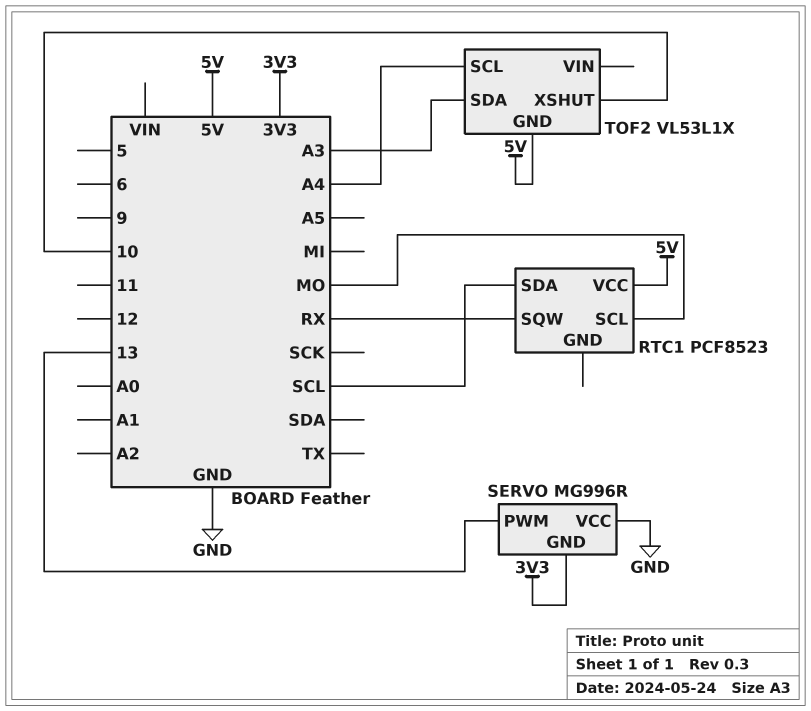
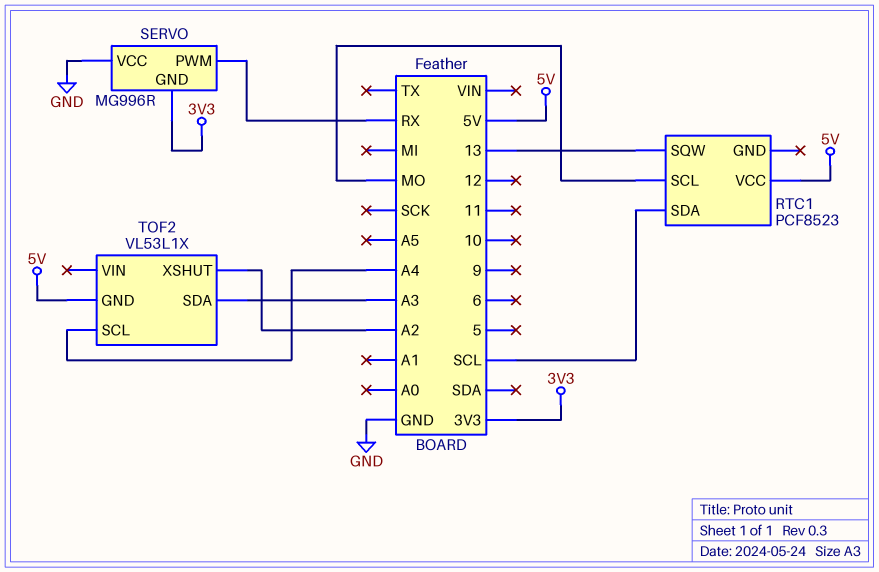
RTC1 pin SQW: RX -> 13
SERVO pin PWM: 13 -> RX
TOF2 pin XSHUT: 10 -> A2

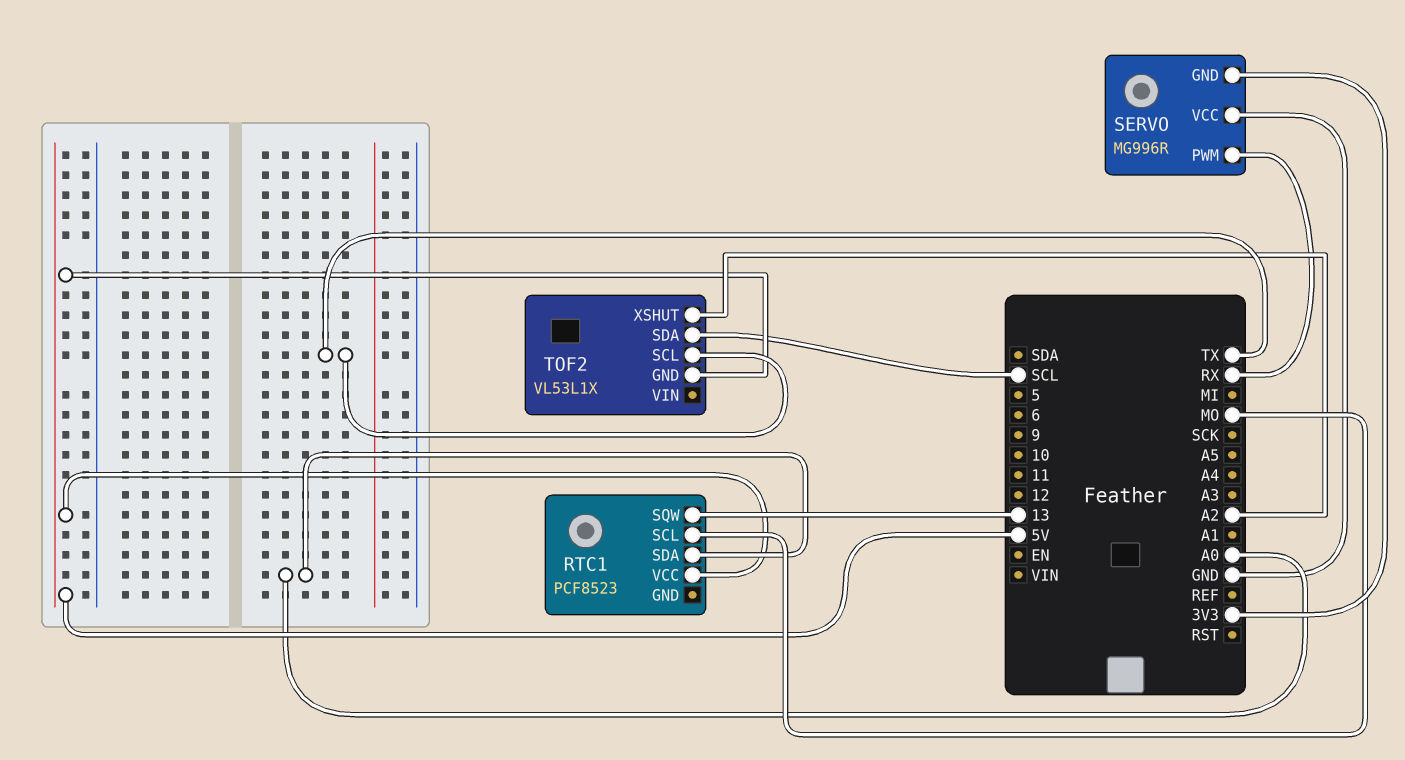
RTC1 pin SDA: SCL -> A0
TOF2 pin SCL: A4 -> TX
TOF2 pin SDA: A3 -> SCL

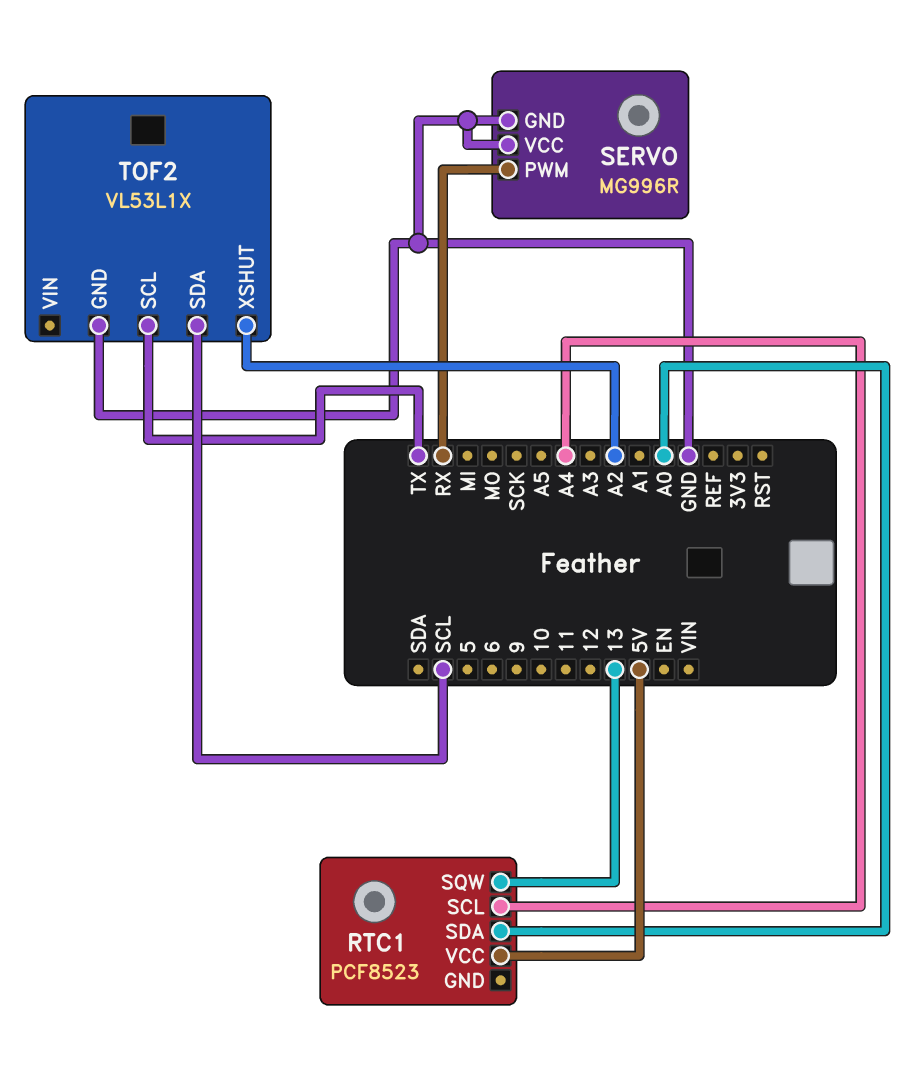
RTC1 pin SCL: MO -> A4
SERVO pin GND: 3V3 -> GND
TOF2 pin GND: 5V -> GND

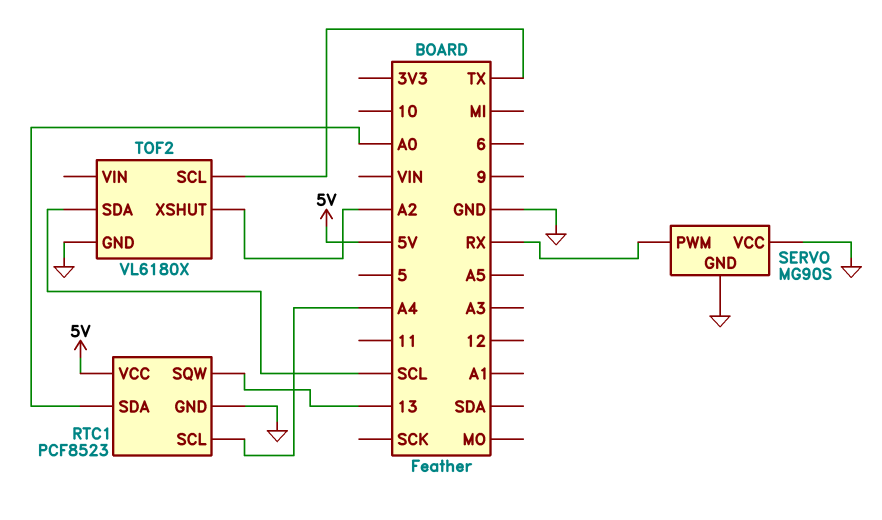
RTC1 pin GND: none -> GND
SERVO: MG996R -> MG90S
TOF2: VL53L1X -> VL6180X

